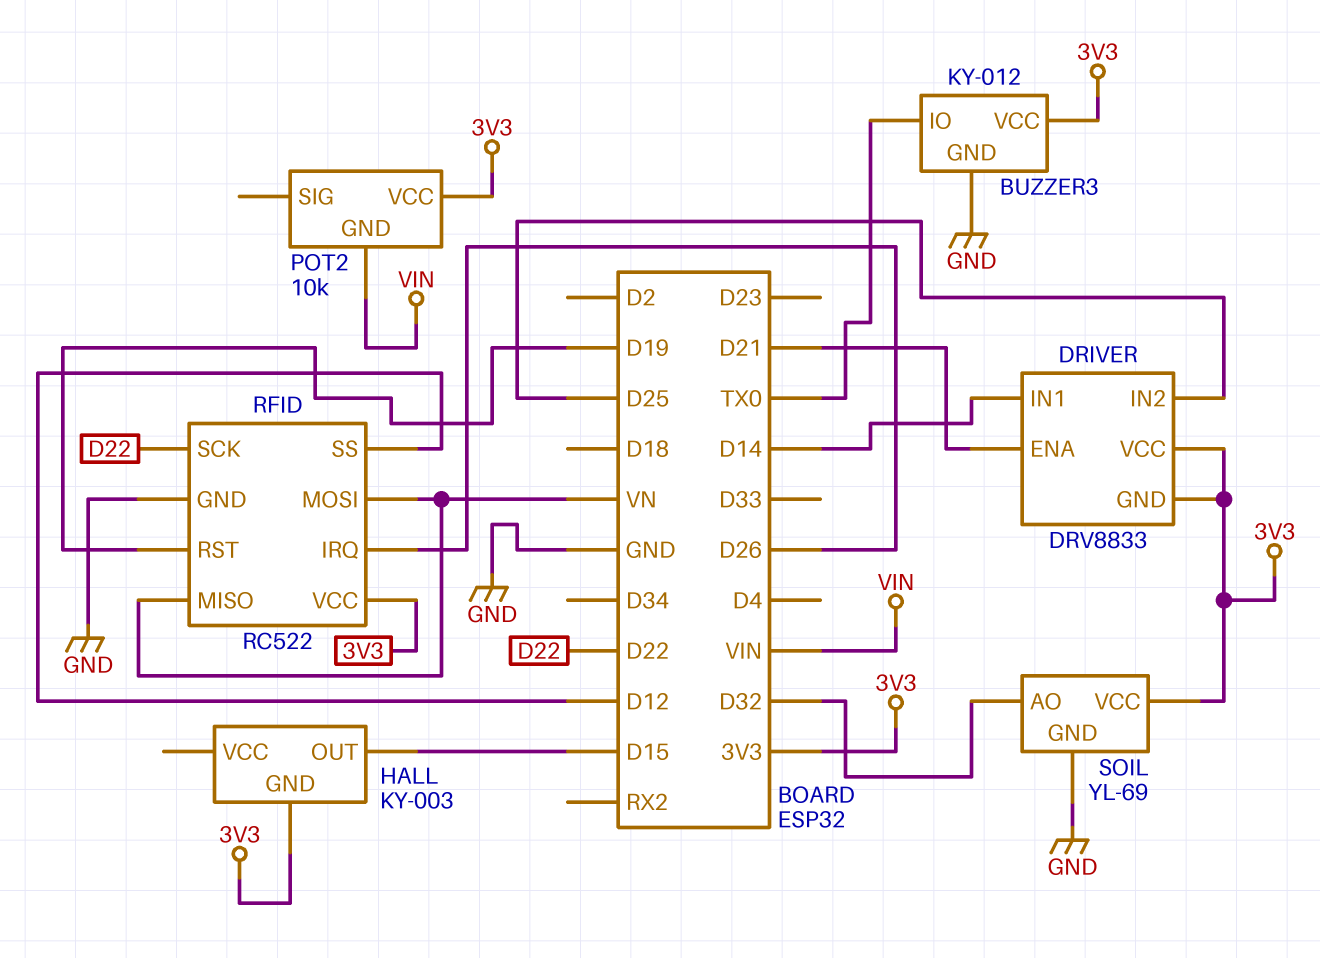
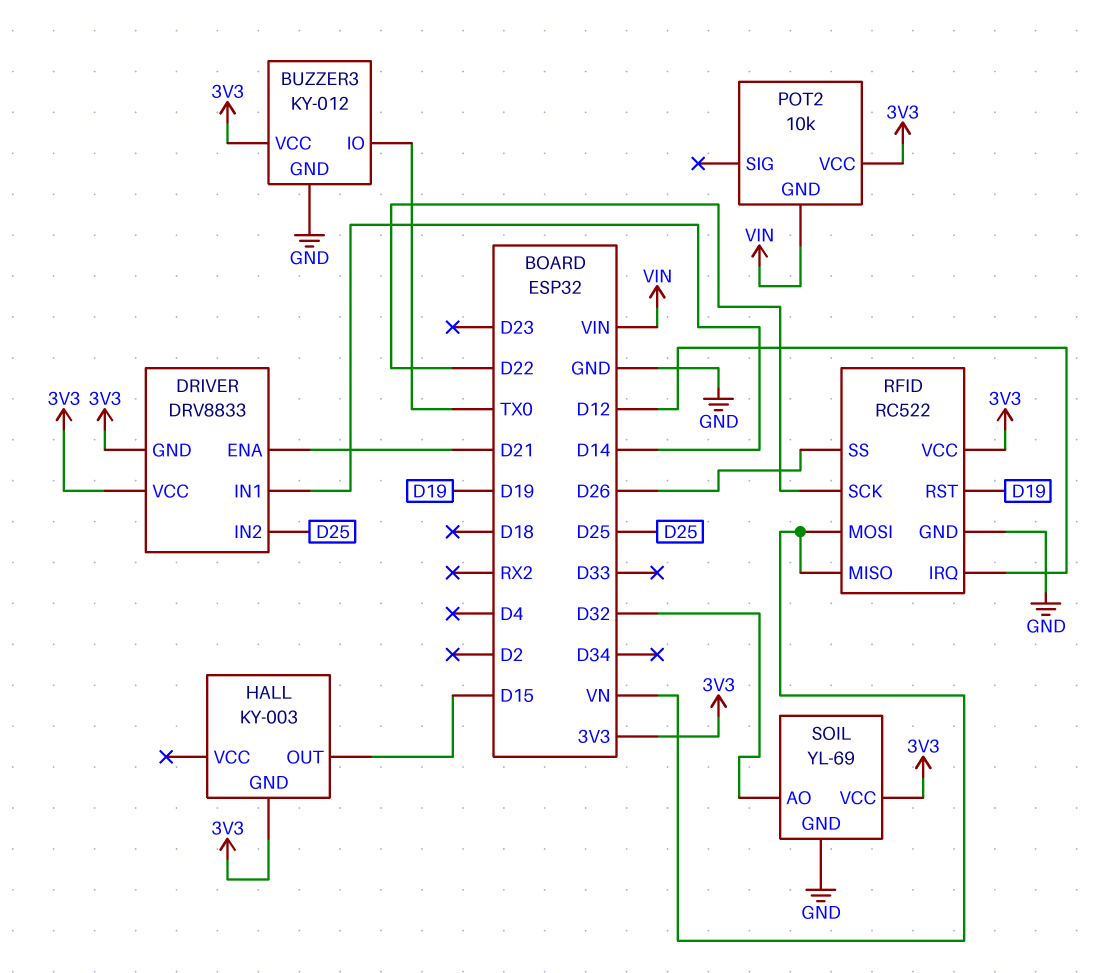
RFID pin IRQ: D26 -> D12
RFID pin SS: D12 -> D26

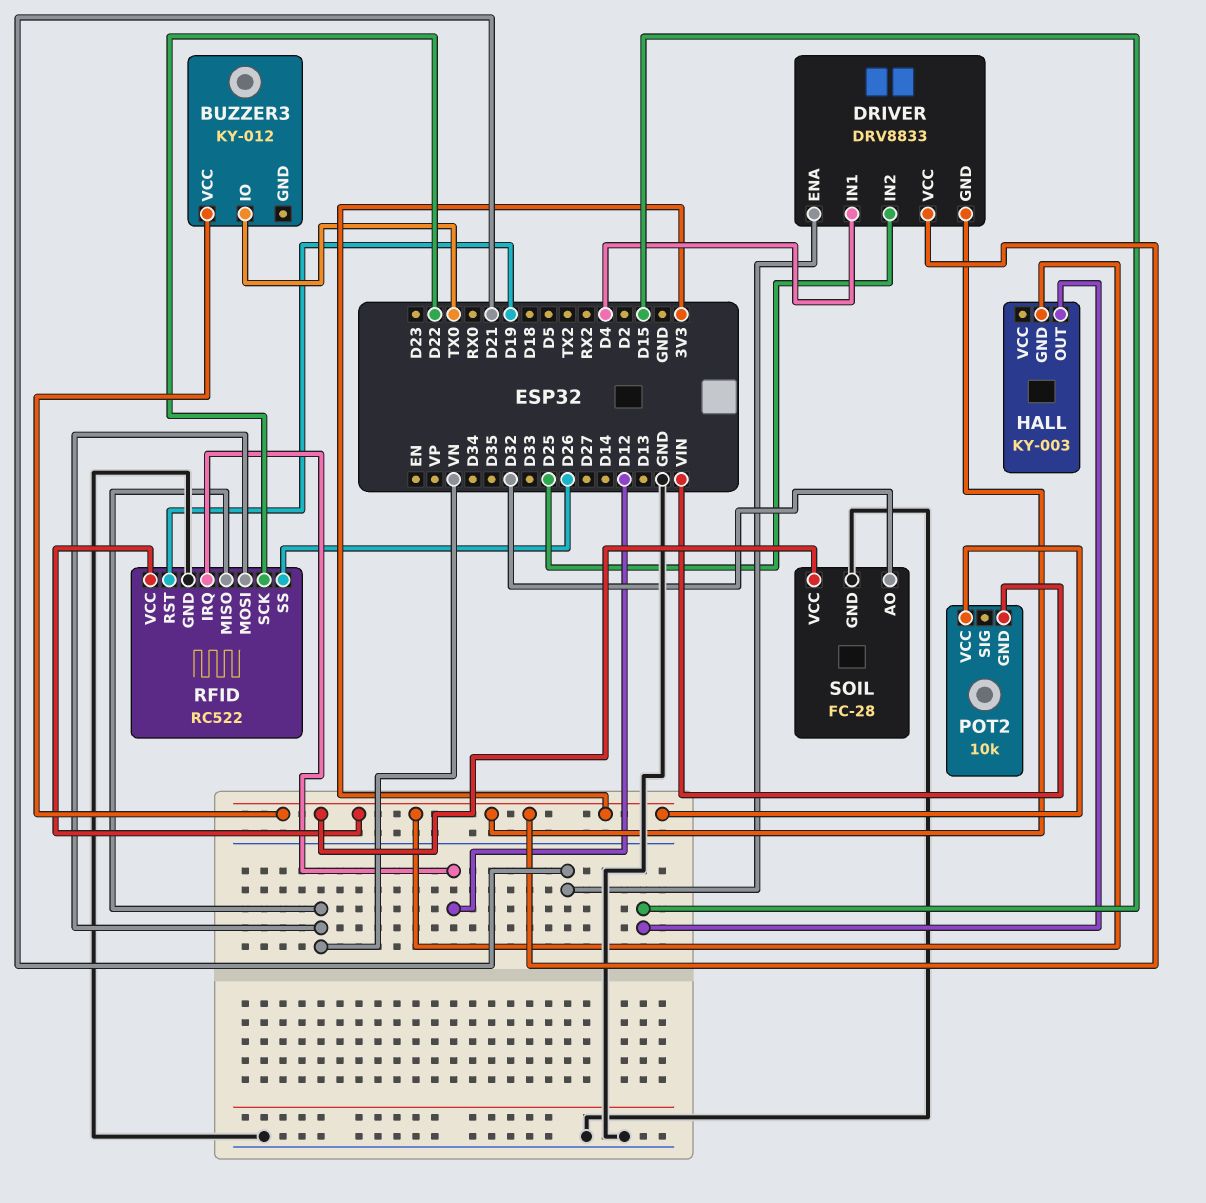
BUZZER3 pin GND: GND -> none
DRIVER pin IN1: D14 -> D4
SOIL: YL-69 -> FC-28

